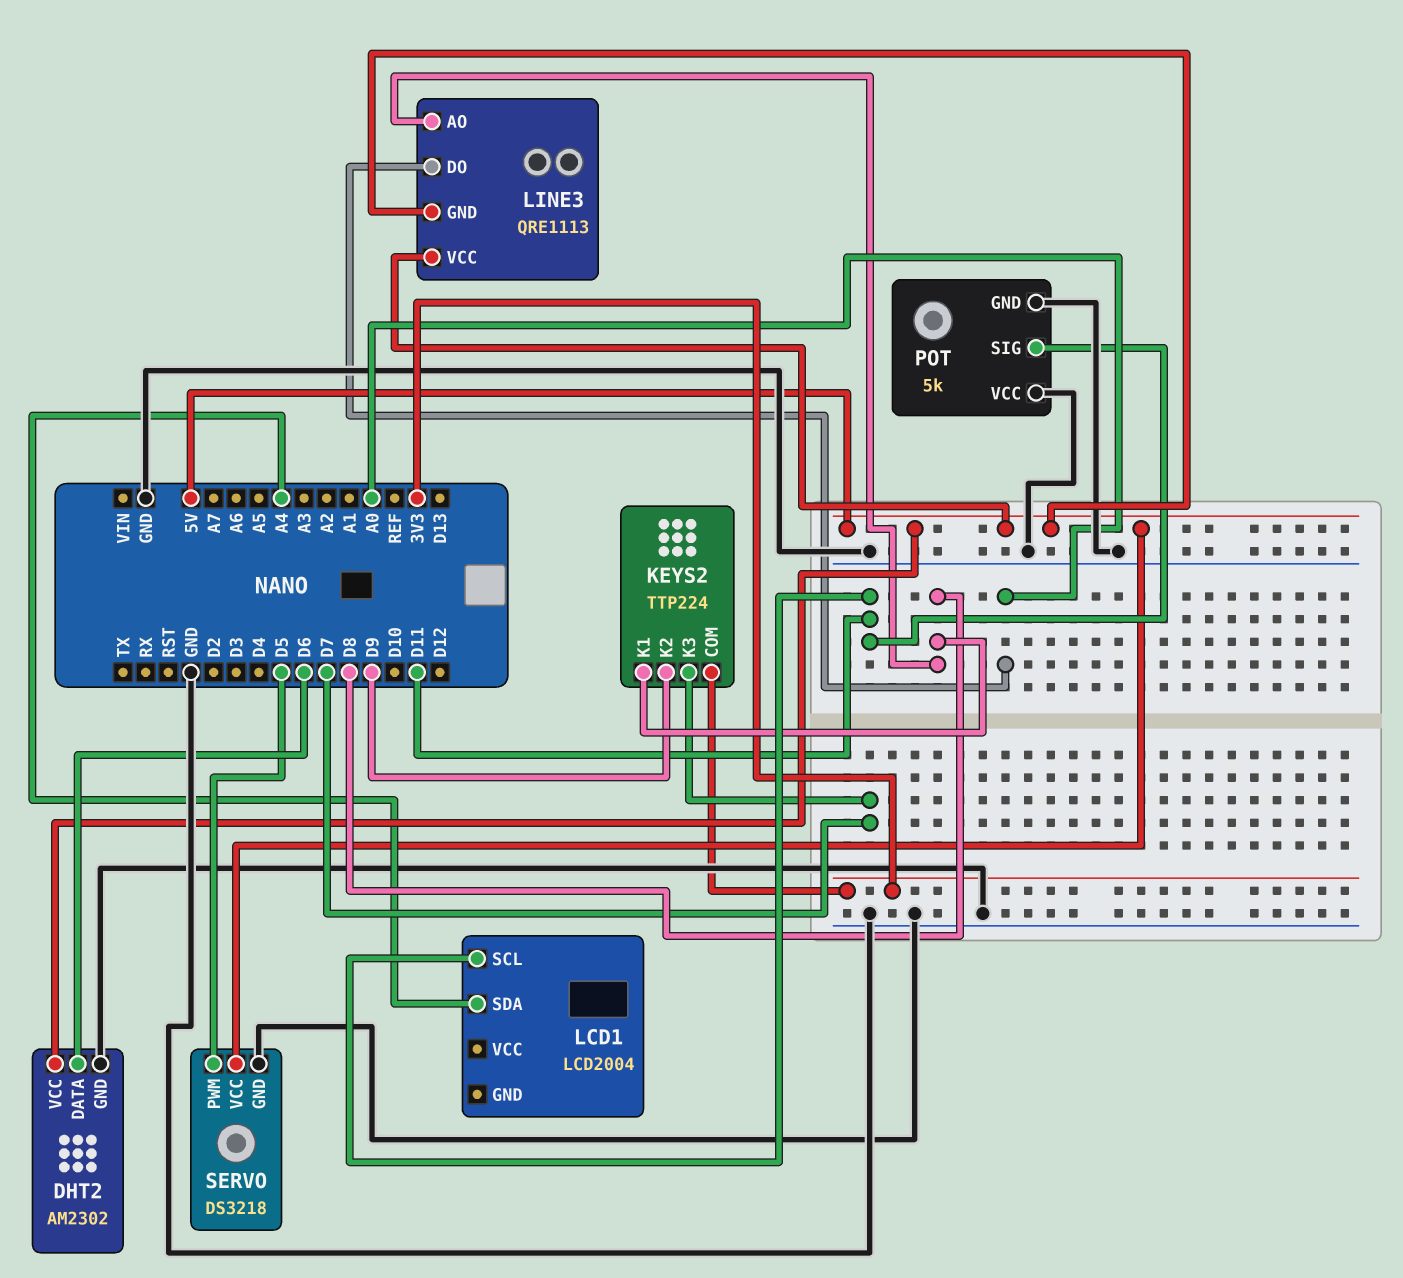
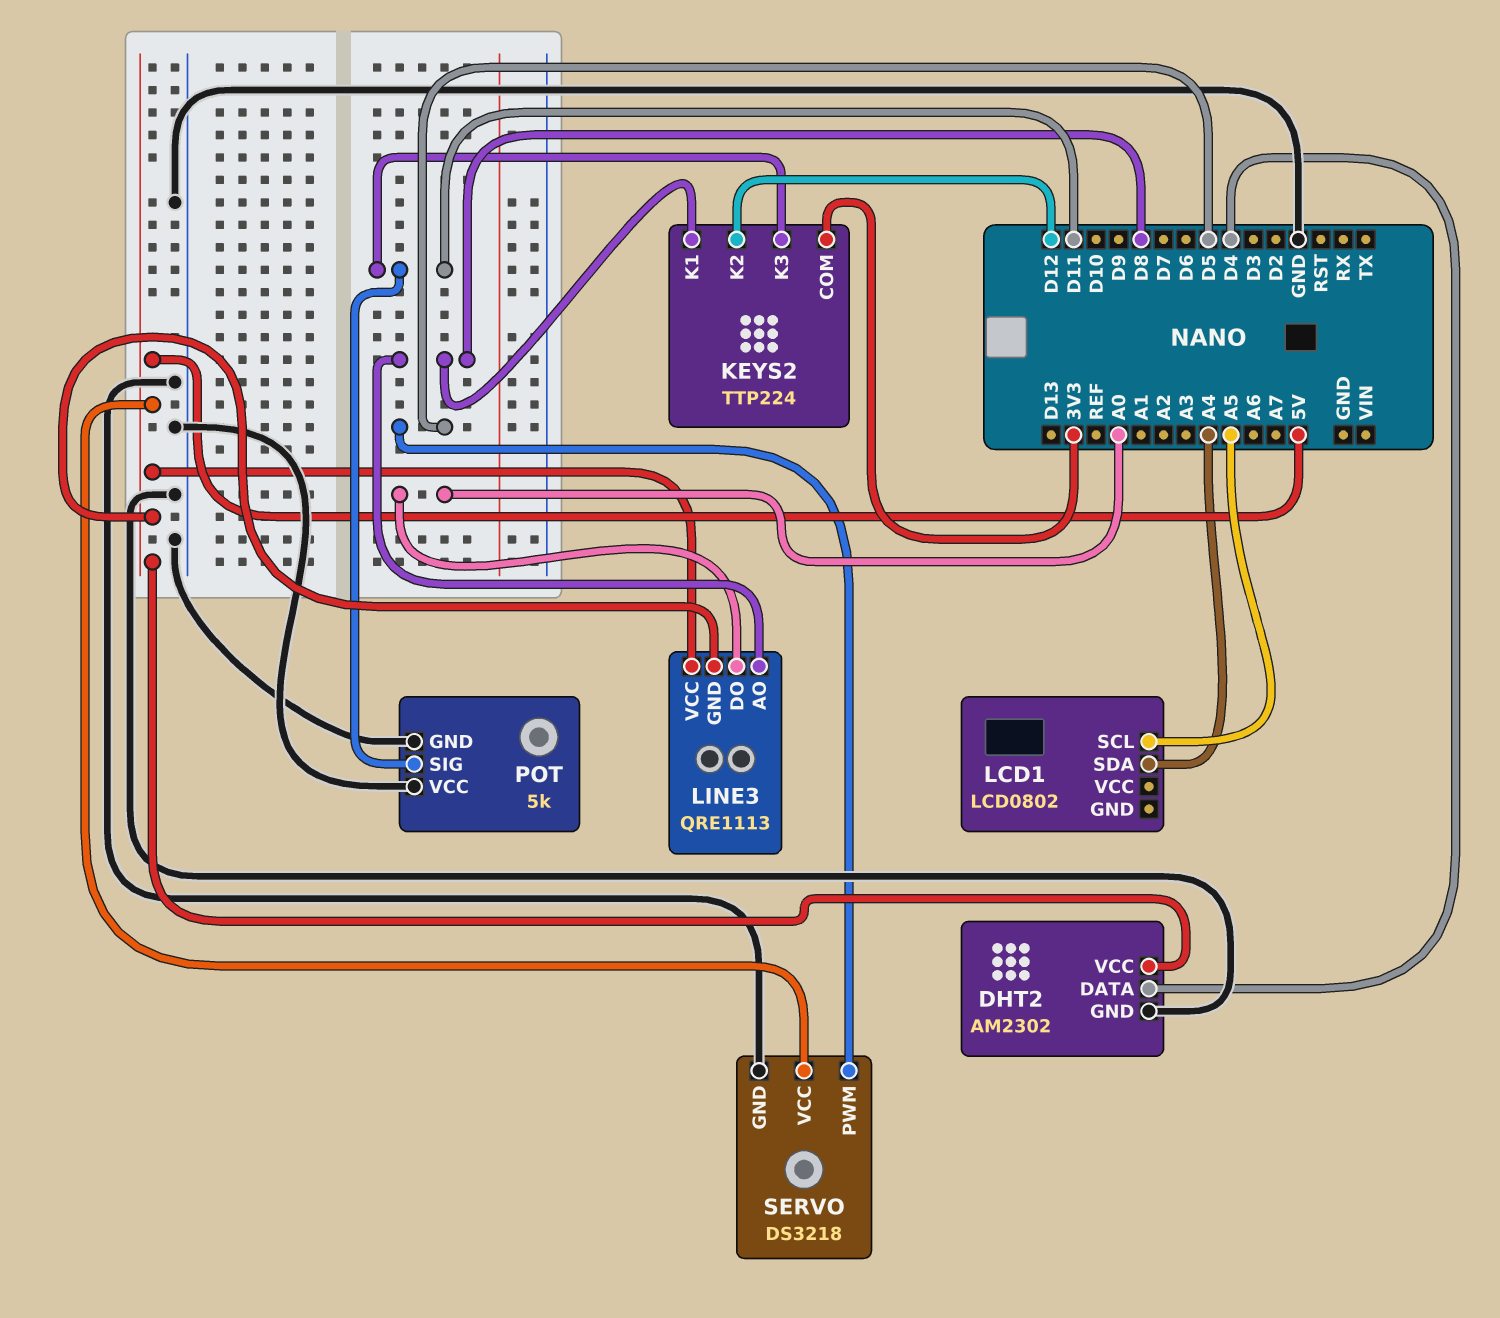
DHT2 pin DATA: D6 -> D4
KEYS2 pin K2: D9 -> D12
KEYS2 pin K3: D7 -> D11
LCD1: LCD2004 -> LCD0802
LCD1 pin SCL: D11 -> A5

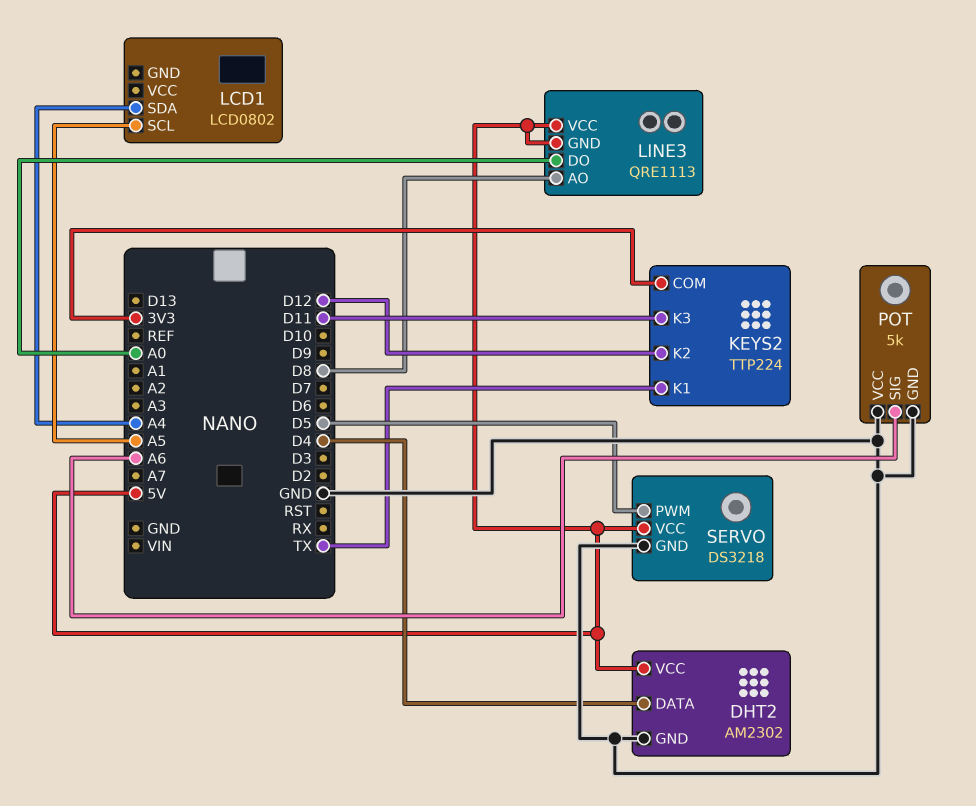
KEYS2 pin K1: D8 -> TX
POT pin SIG: D11 -> A6

